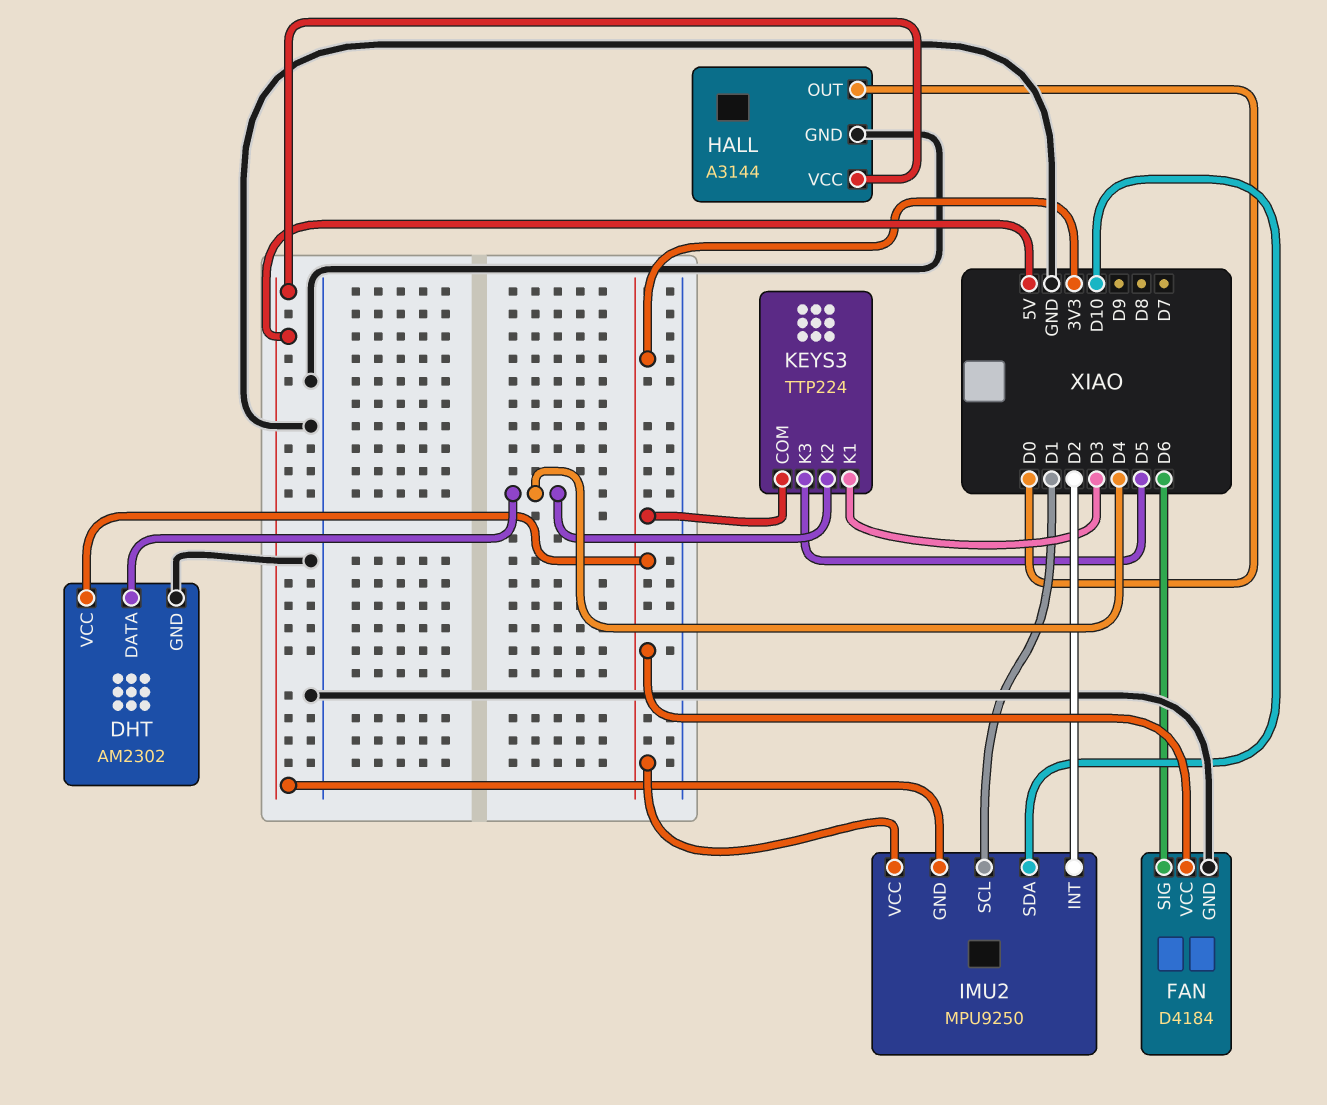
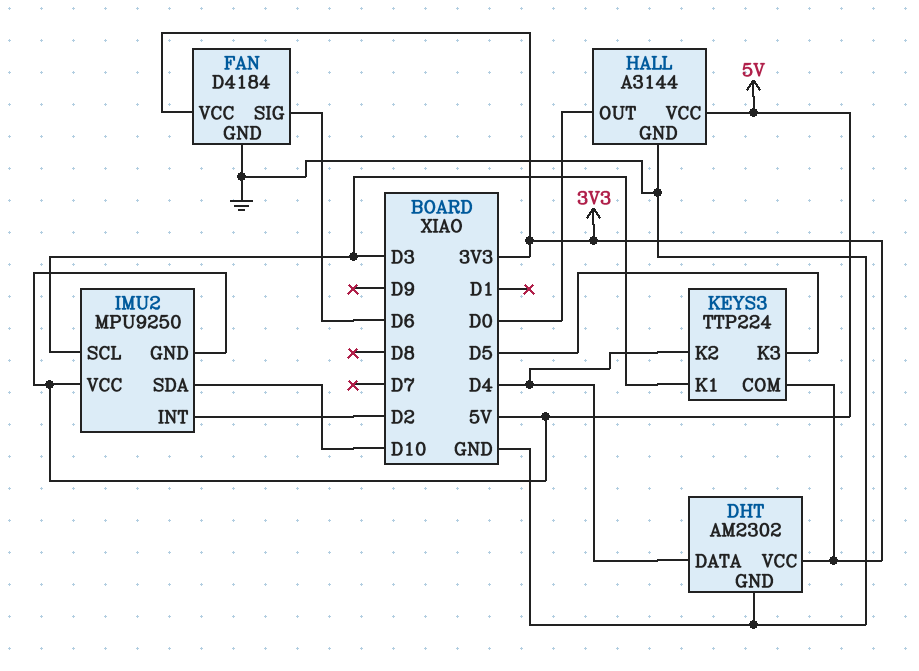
IMU2 pin SCL: D1 -> D3
IMU2 pin VCC: 3V3 -> 5V

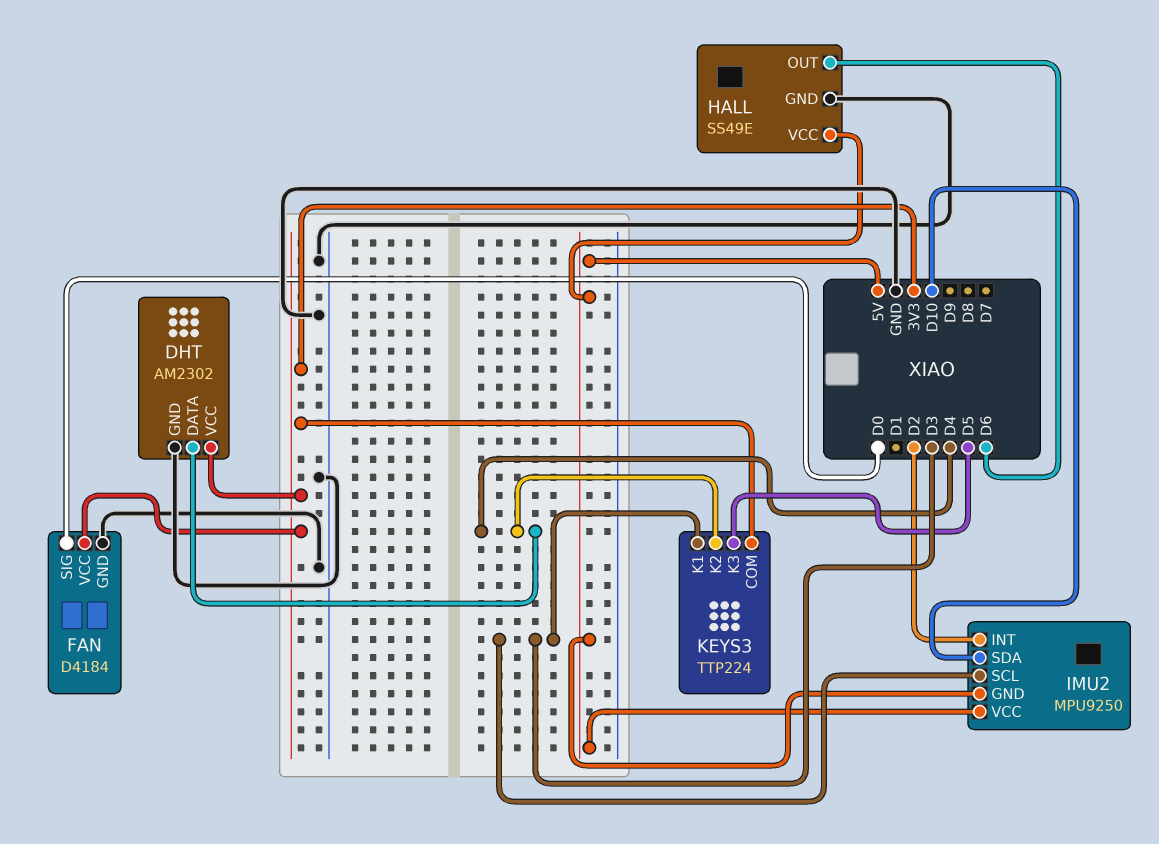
FAN pin SIG: D6 -> D0
HALL: A3144 -> SS49E
HALL pin OUT: D0 -> D6

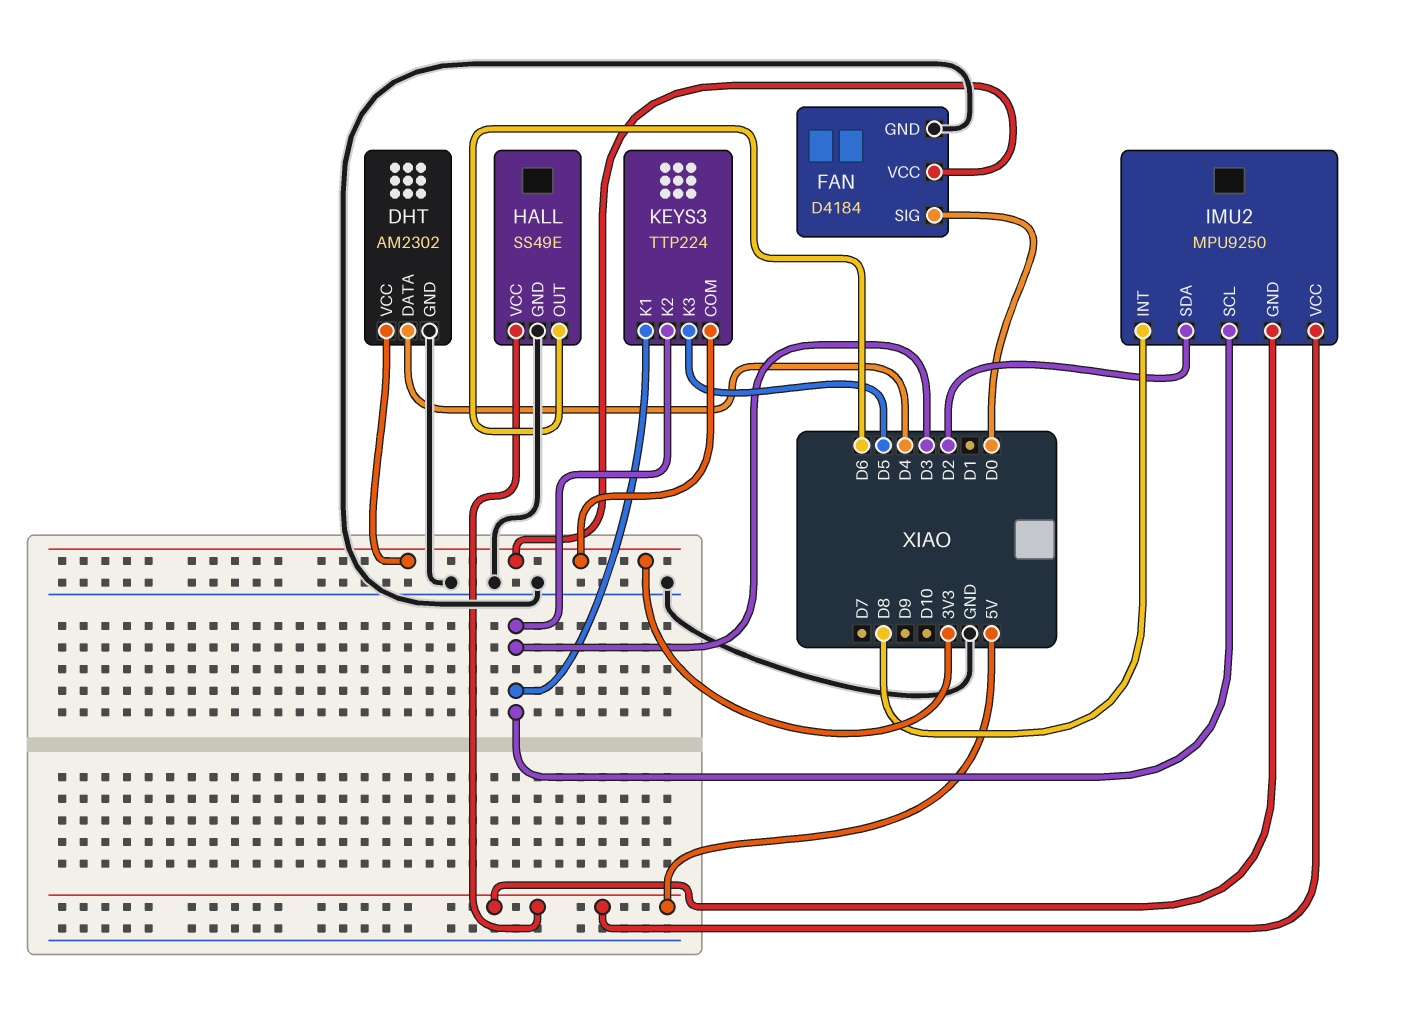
IMU2 pin INT: D2 -> D8
IMU2 pin SDA: D10 -> D2
KEYS3 pin K2: D4 -> D3

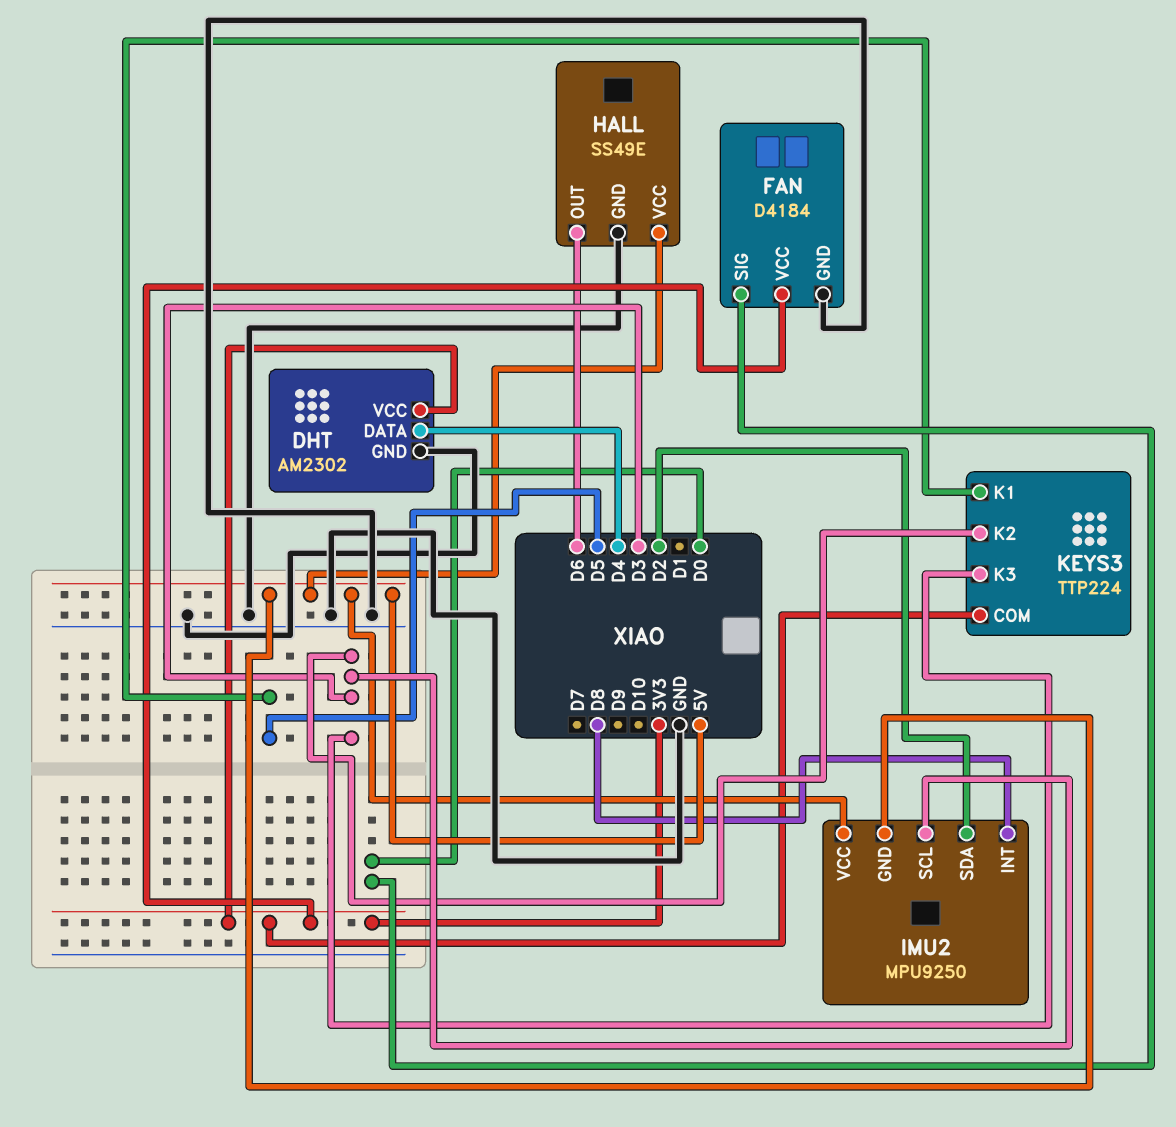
KEYS3 pin K1: D3 -> D5
KEYS3 pin K3: D5 -> D3

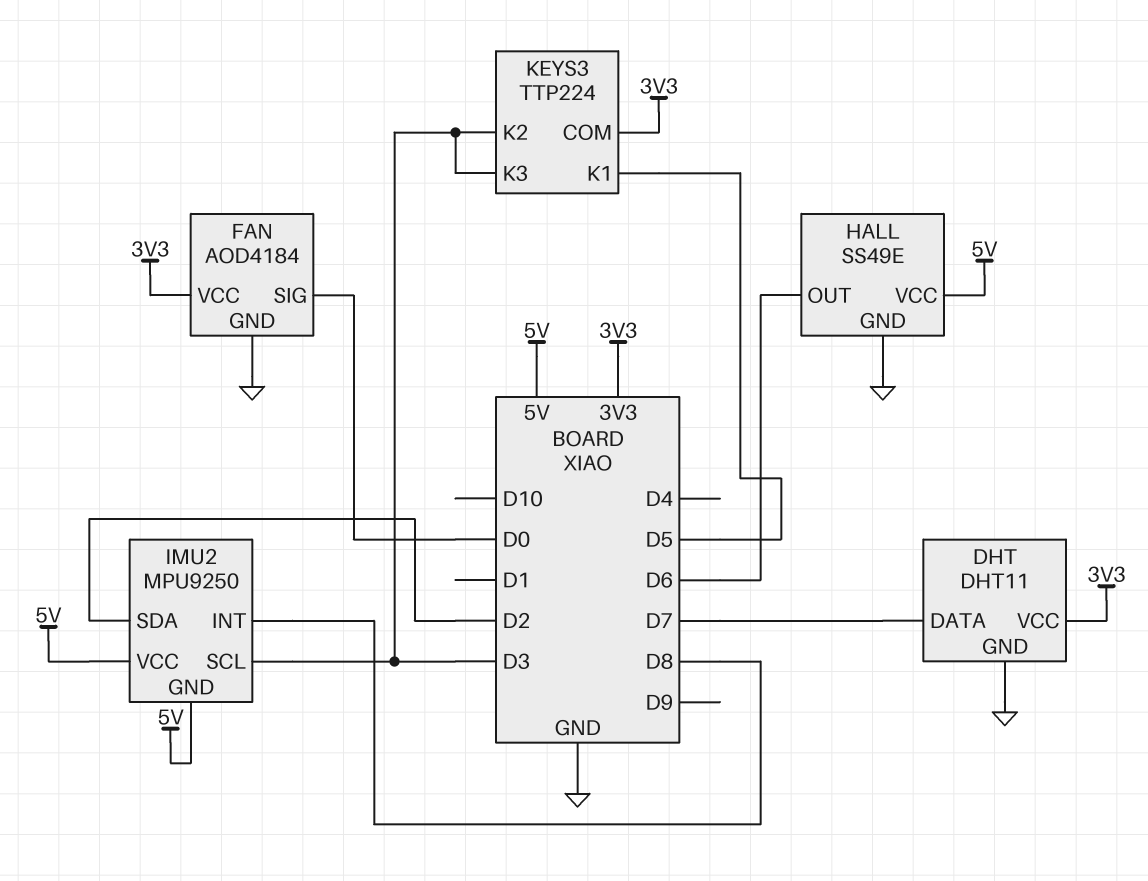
DHT: AM2302 -> DHT11
DHT pin DATA: D4 -> D7
FAN: D4184 -> AOD4184

